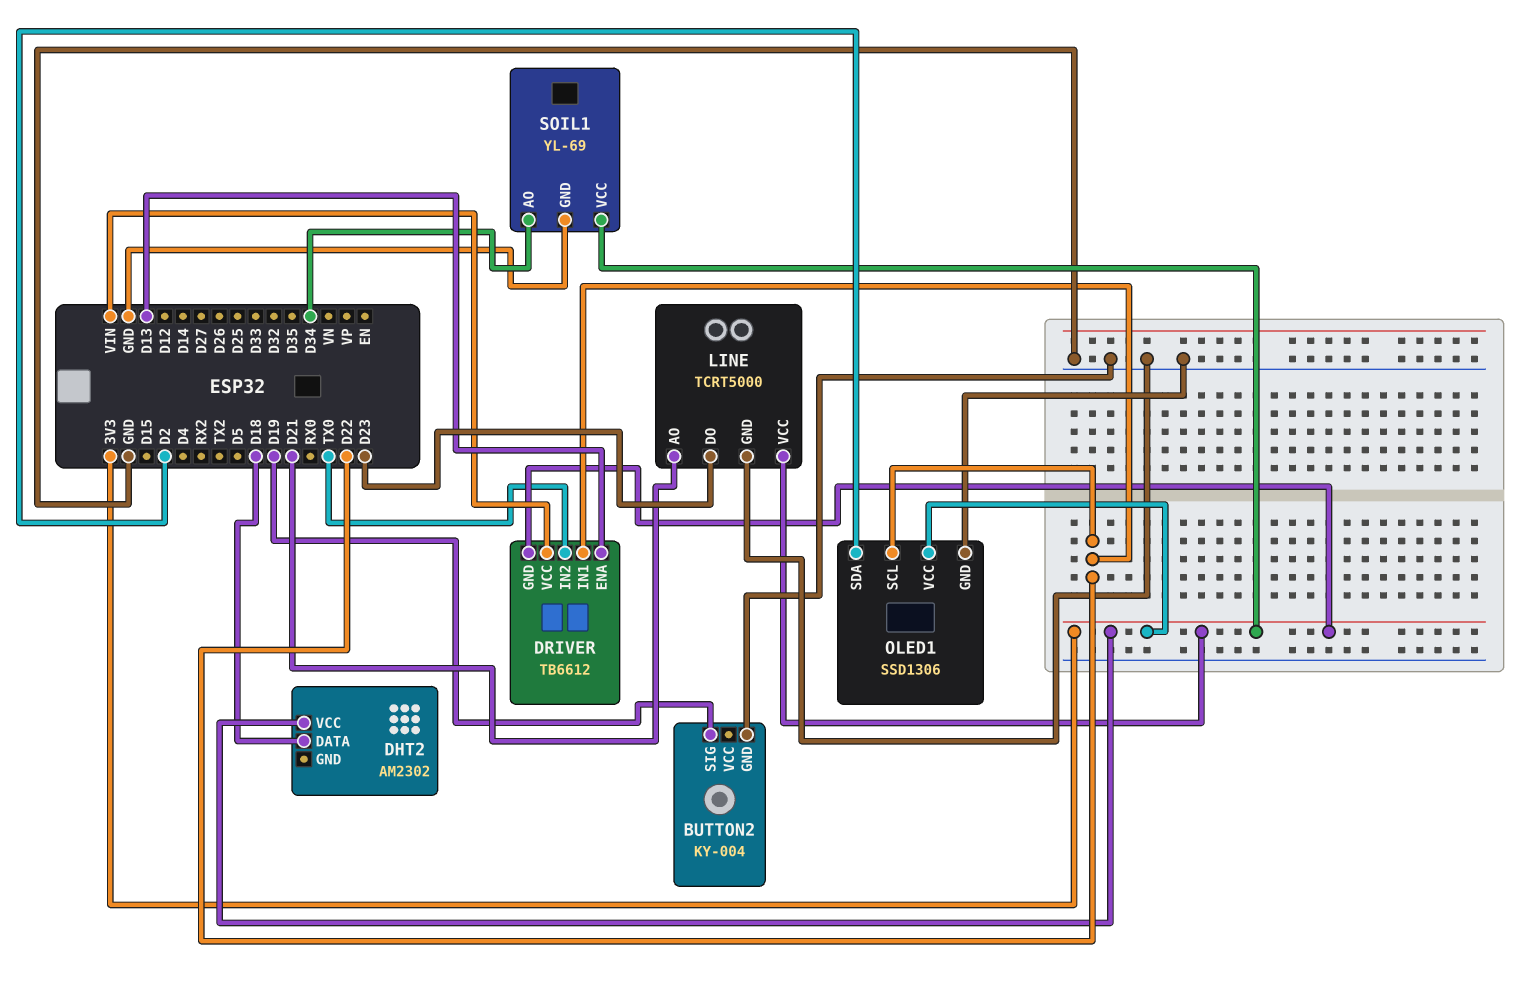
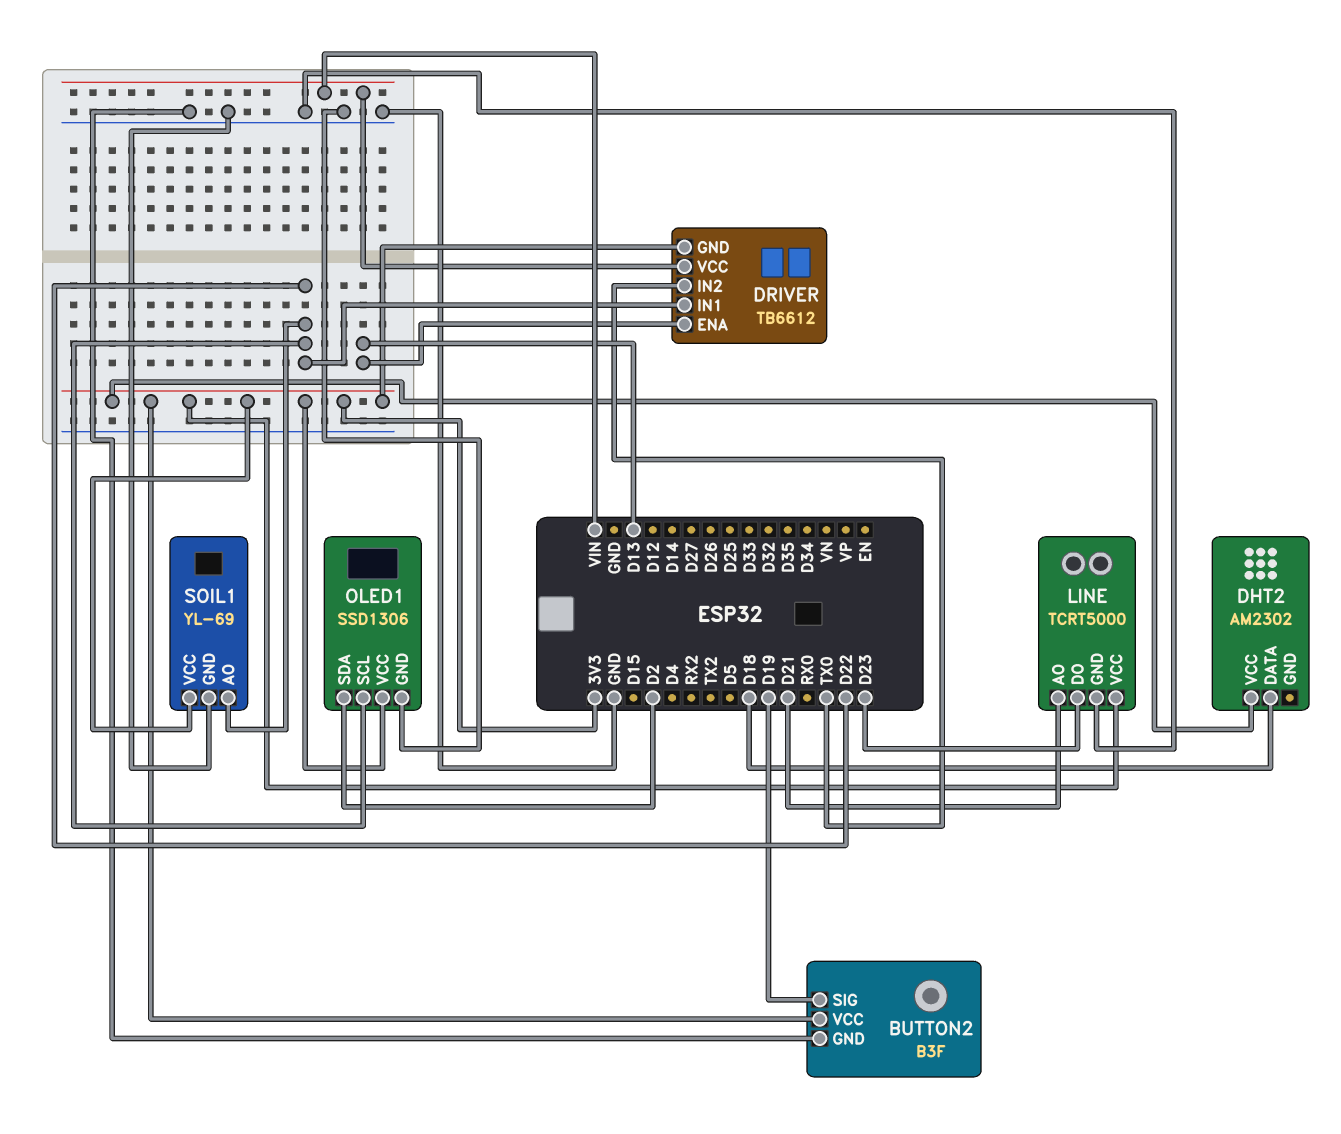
BUTTON2: KY-004 -> B3F
BUTTON2 pin VCC: none -> 3V3
SOIL1 pin AO: D34 -> D22

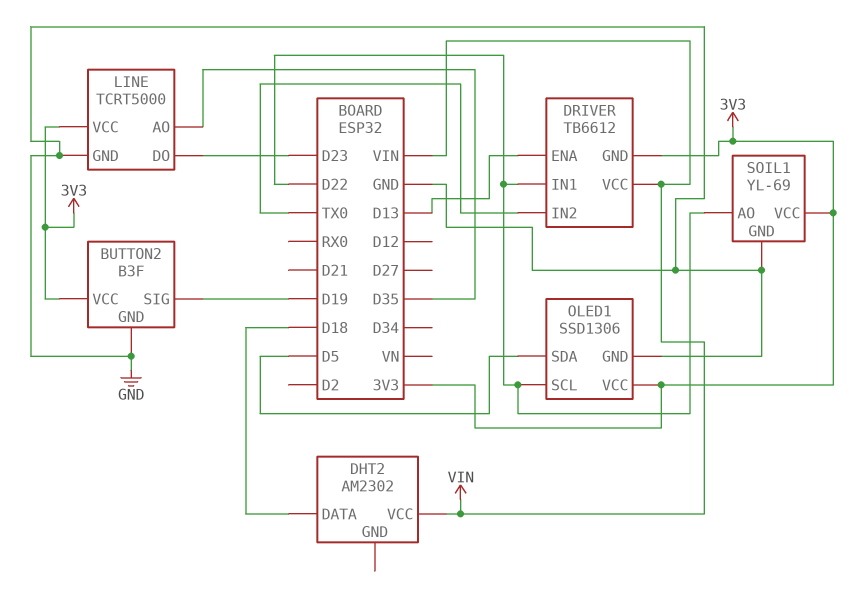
DHT2 pin VCC: 3V3 -> VIN
LINE pin AO: D21 -> D35
OLED1 pin SDA: D2 -> D5

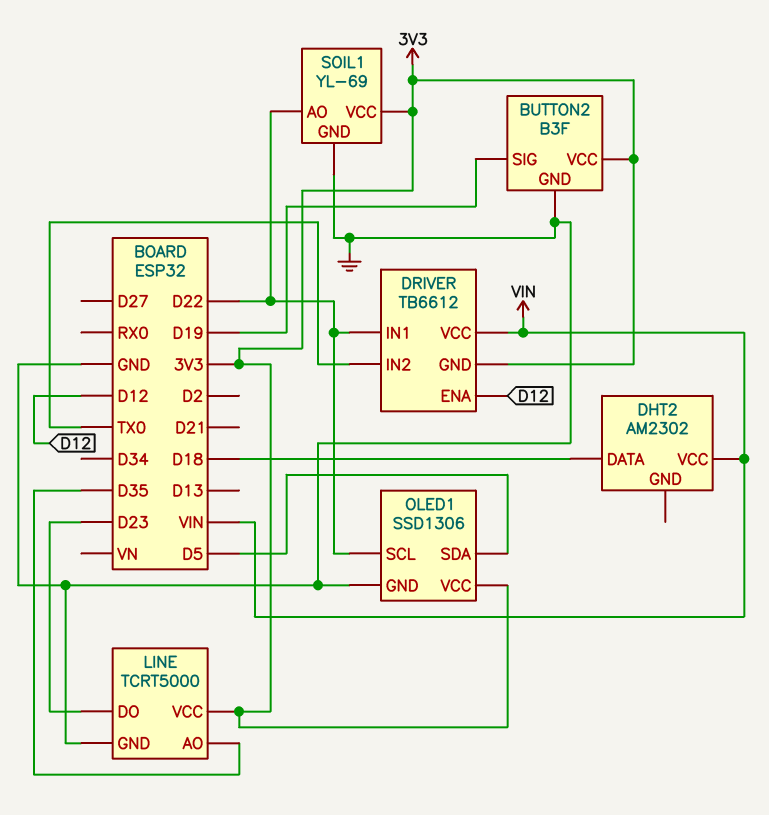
DRIVER pin ENA: D13 -> D12

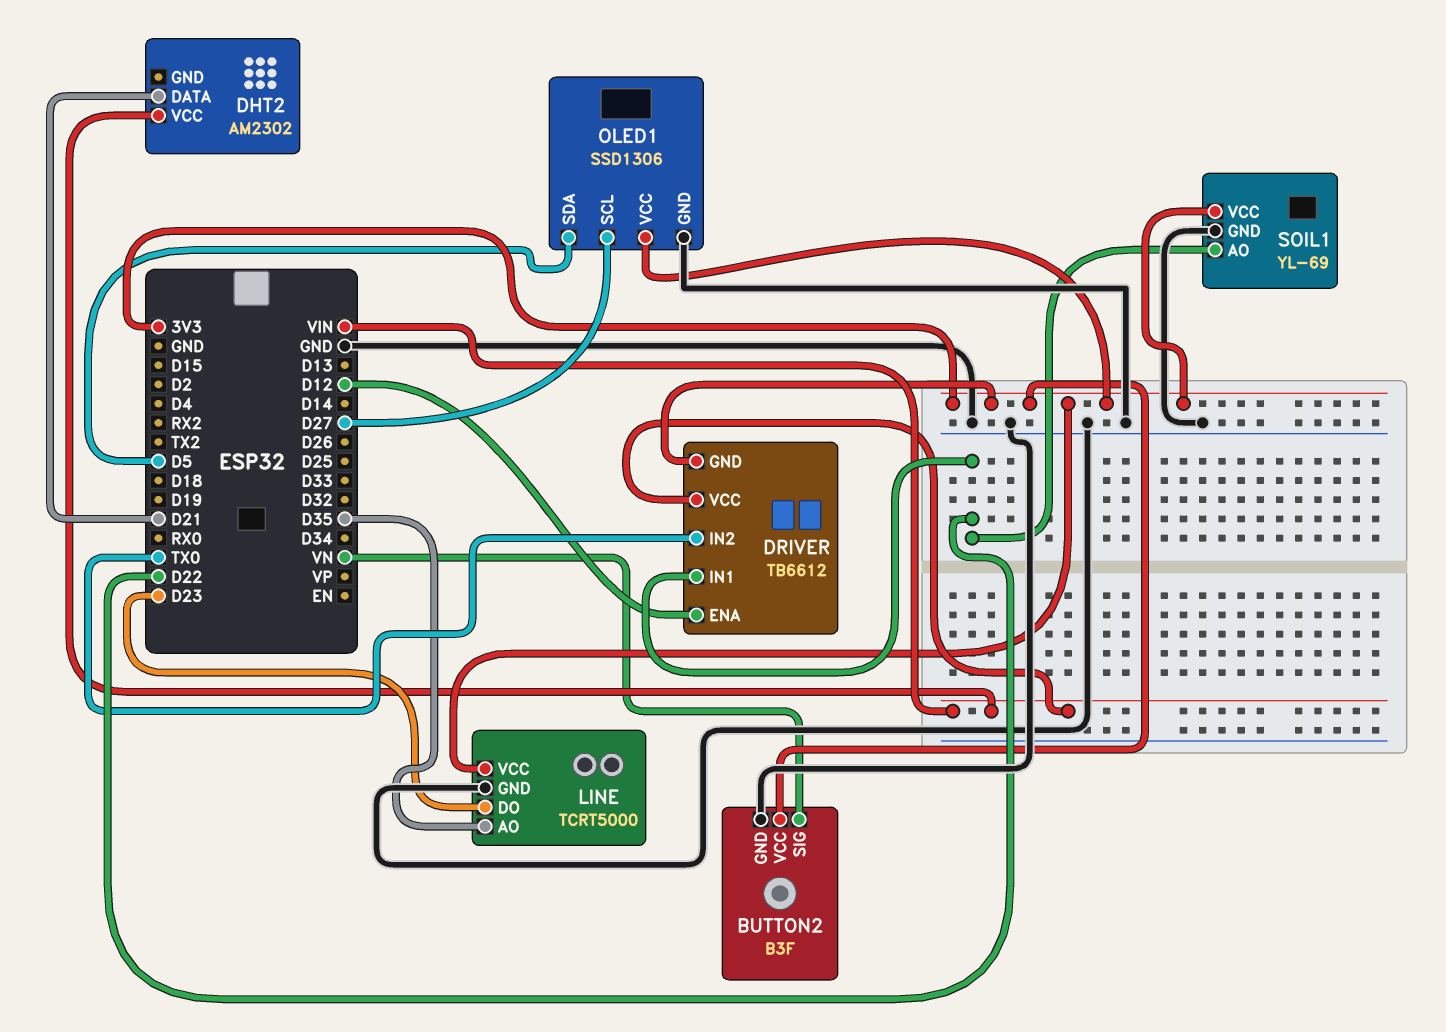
BUTTON2 pin SIG: D19 -> VN
DHT2 pin DATA: D18 -> D21
OLED1 pin SCL: D22 -> D27

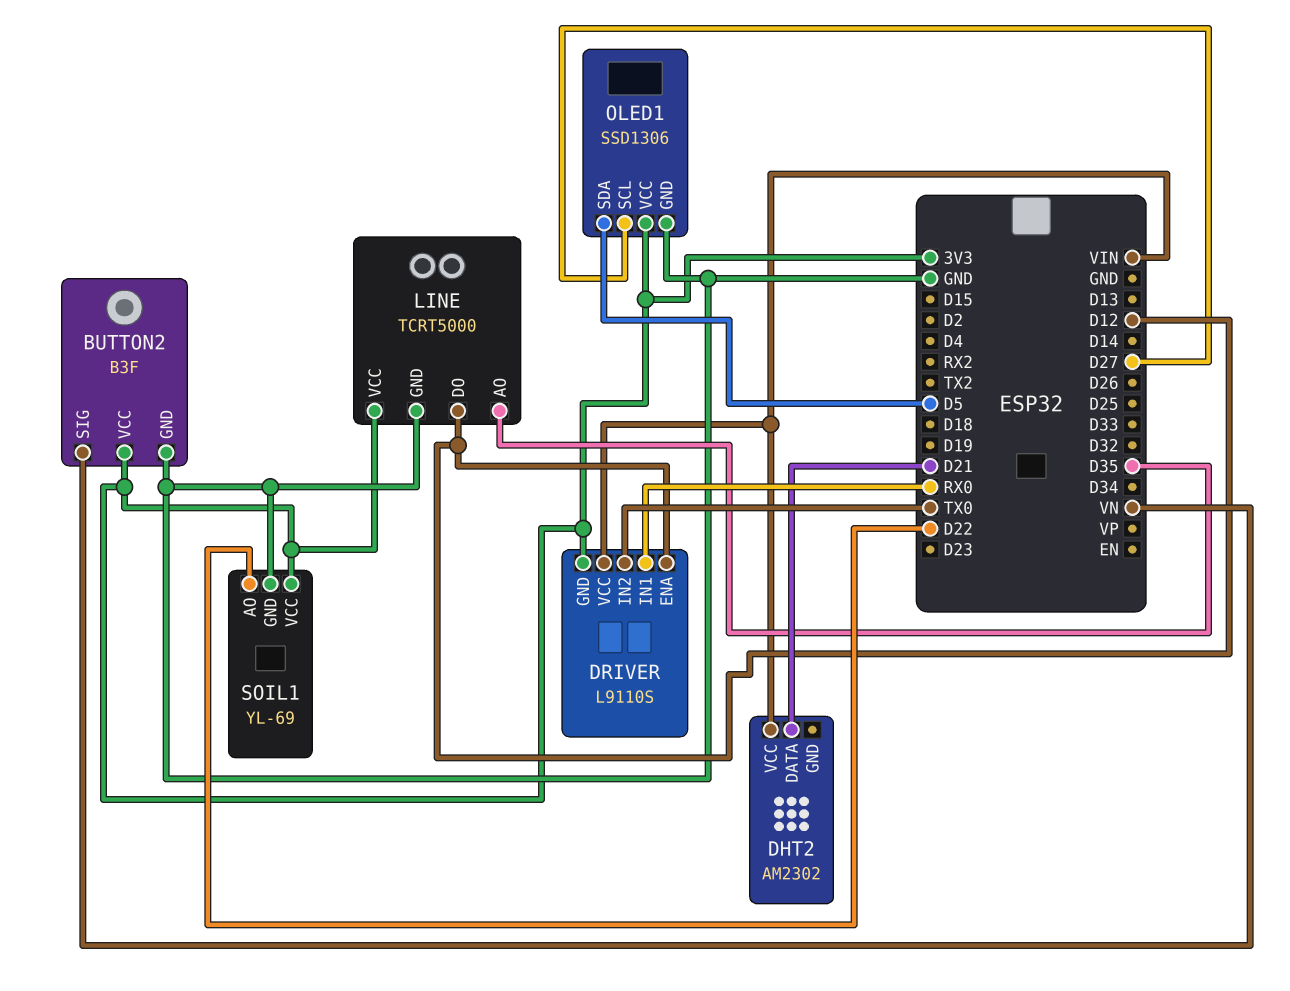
DRIVER: TB6612 -> L9110S
DRIVER pin IN1: D22 -> RX0
LINE pin DO: D23 -> D12

